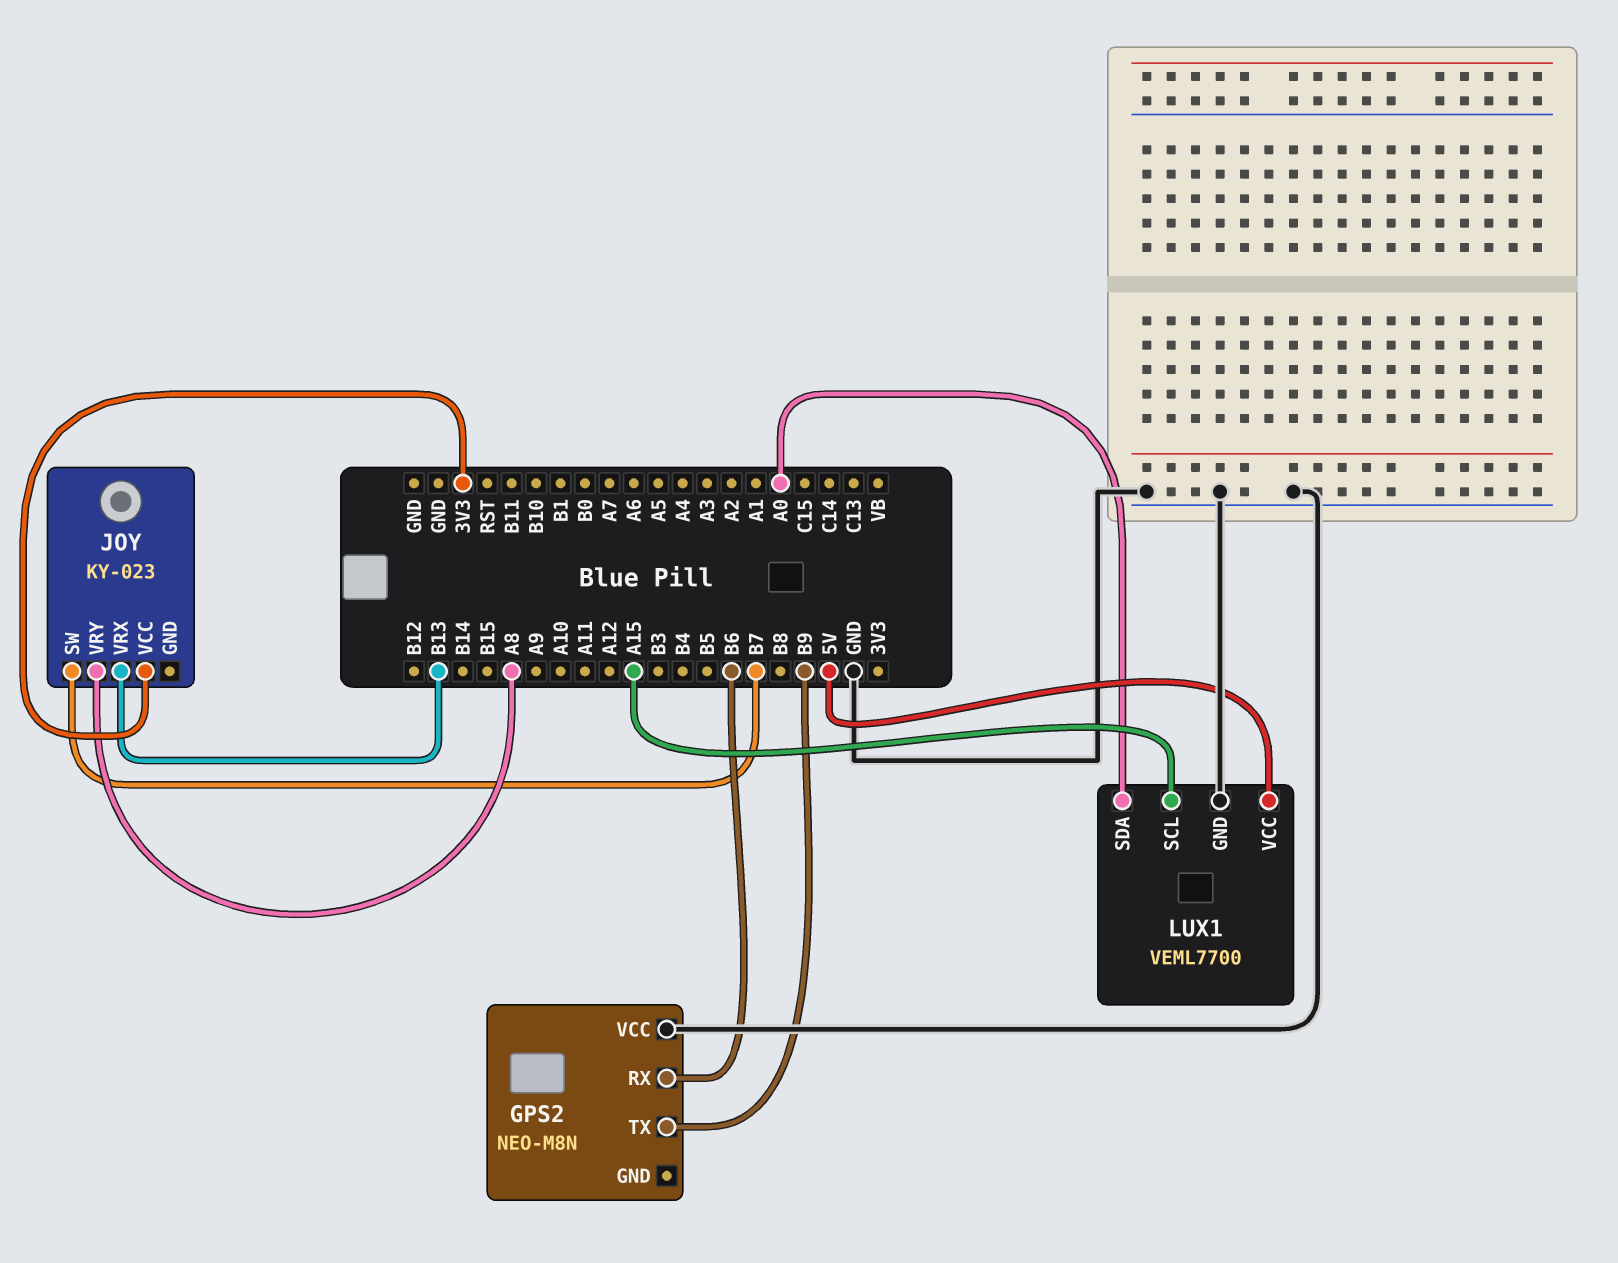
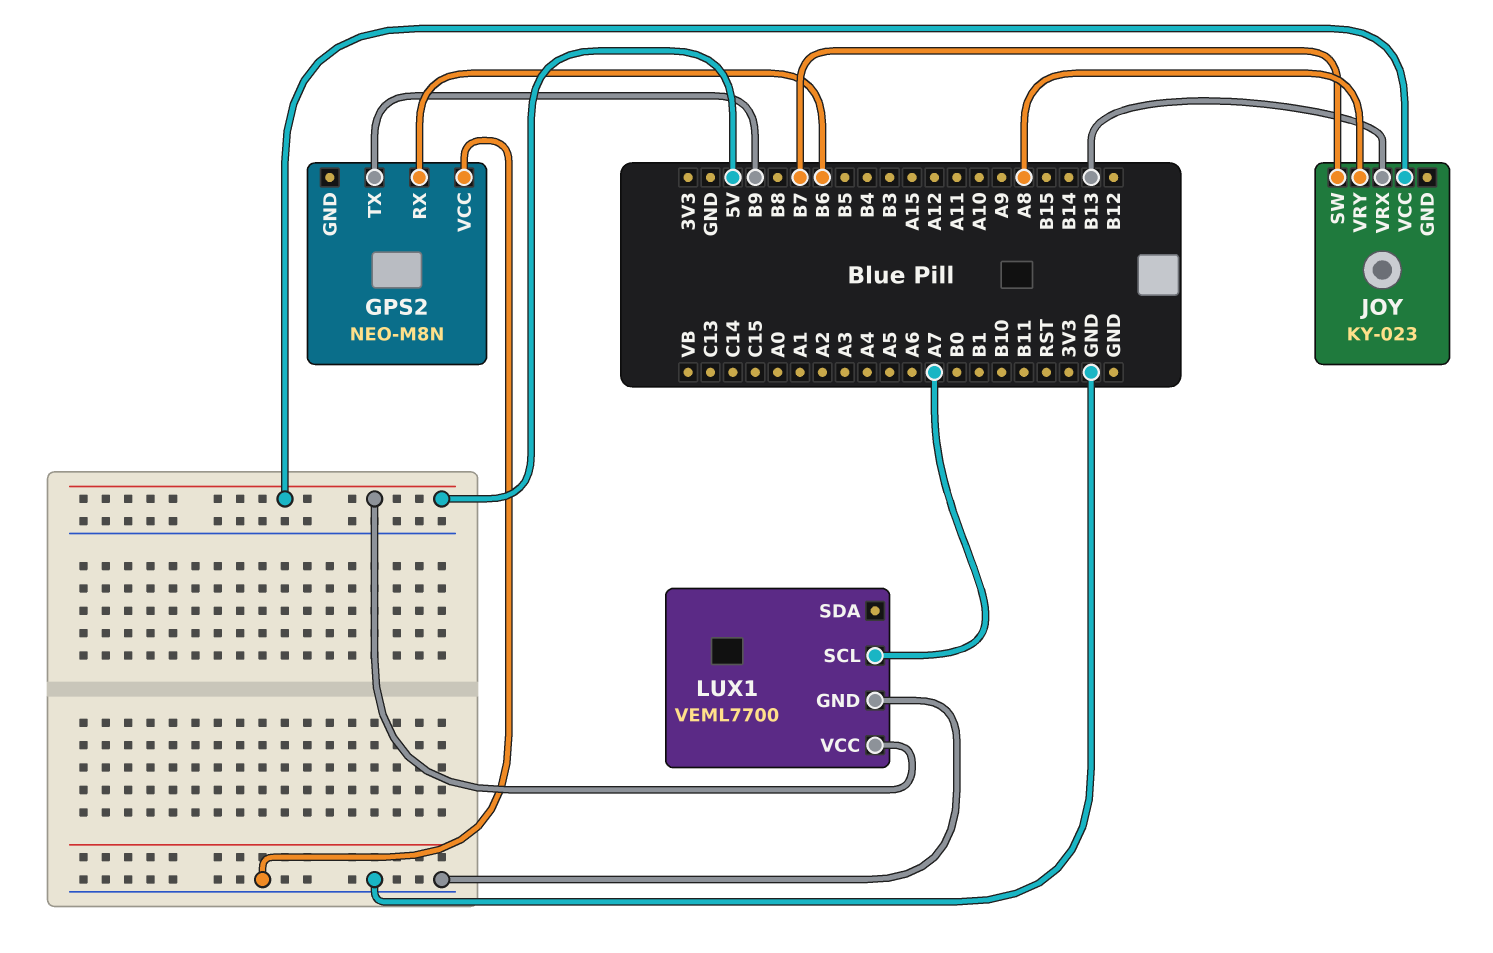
JOY pin VCC: 3V3 -> 5V
LUX1 pin SCL: A15 -> A7
LUX1 pin SDA: A0 -> none

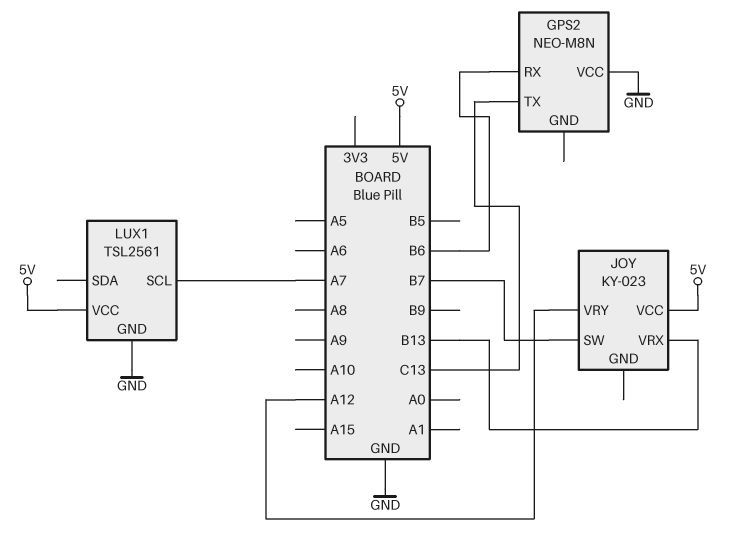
GPS2 pin TX: B9 -> C13
JOY pin VRY: A8 -> A12
LUX1: VEML7700 -> TSL2561

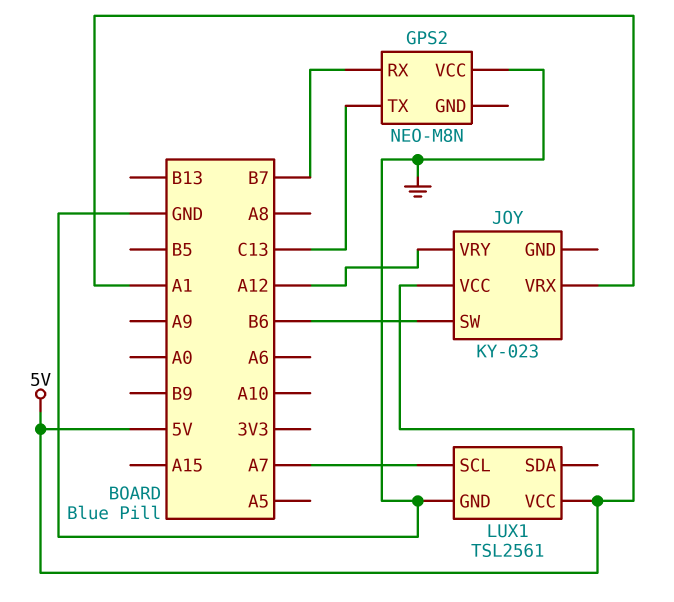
GPS2 pin RX: B6 -> B7
JOY pin SW: B7 -> B6
JOY pin VRX: B13 -> A1

